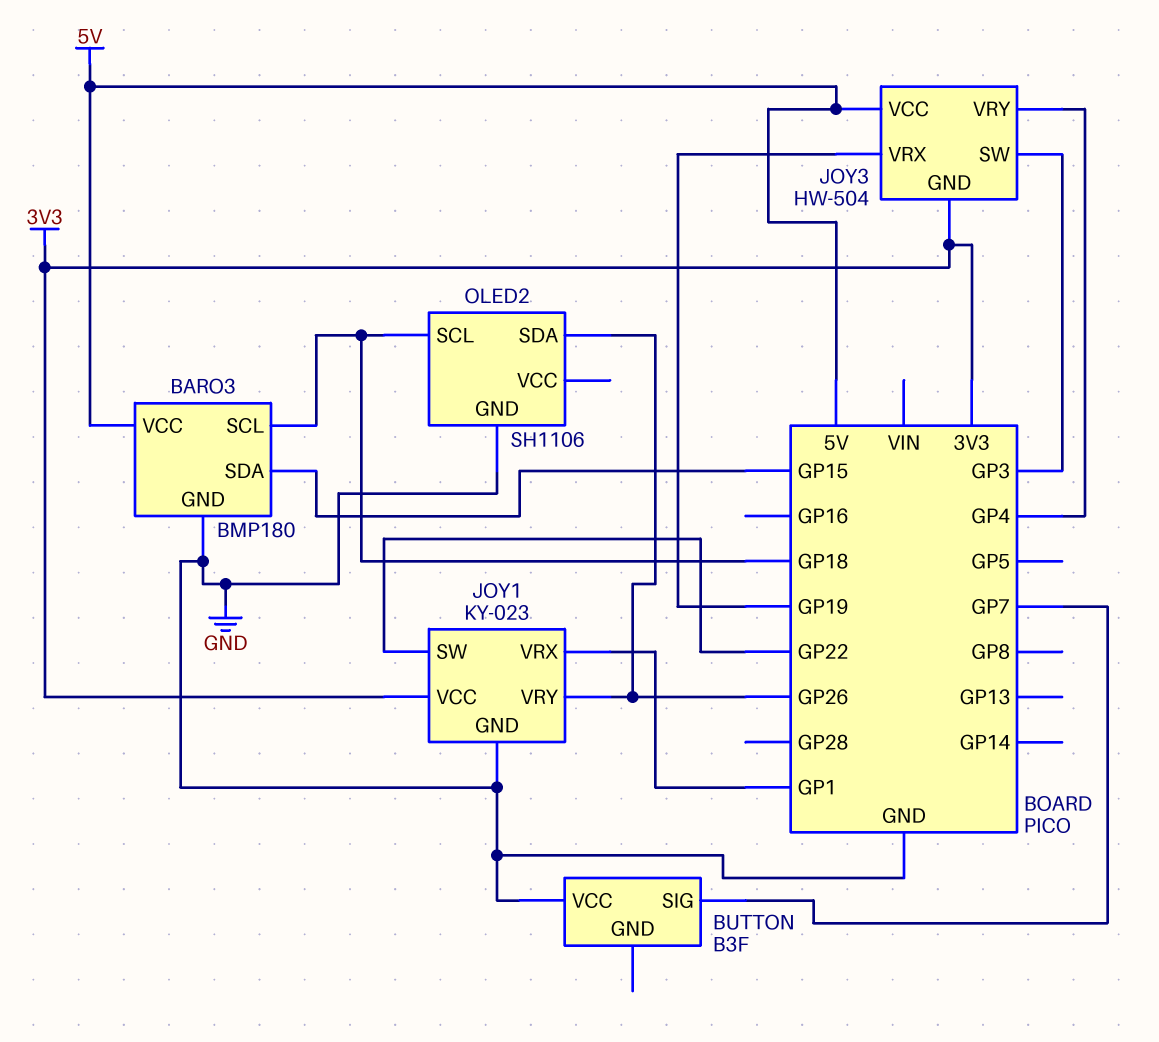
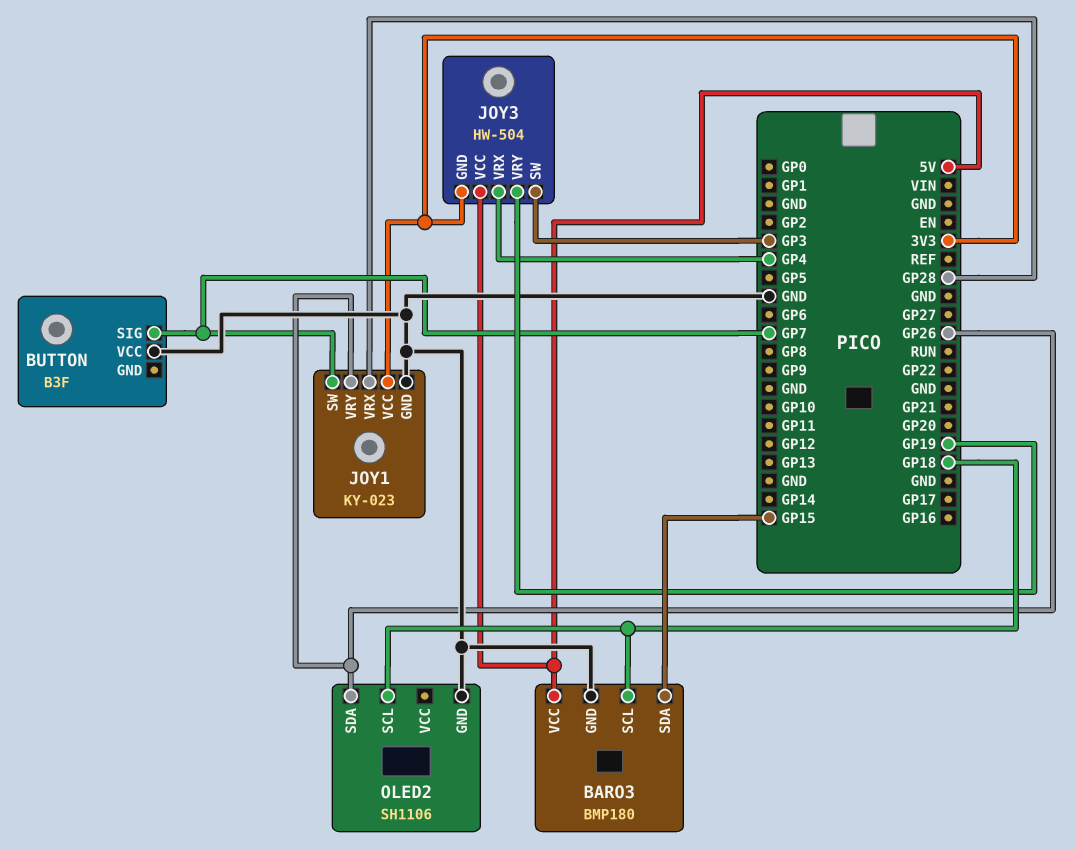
JOY1 pin SW: GP22 -> GP7
JOY1 pin VRX: GP1 -> GP28
JOY3 pin VRX: GP19 -> GP4
JOY3 pin VRY: GP4 -> GP19

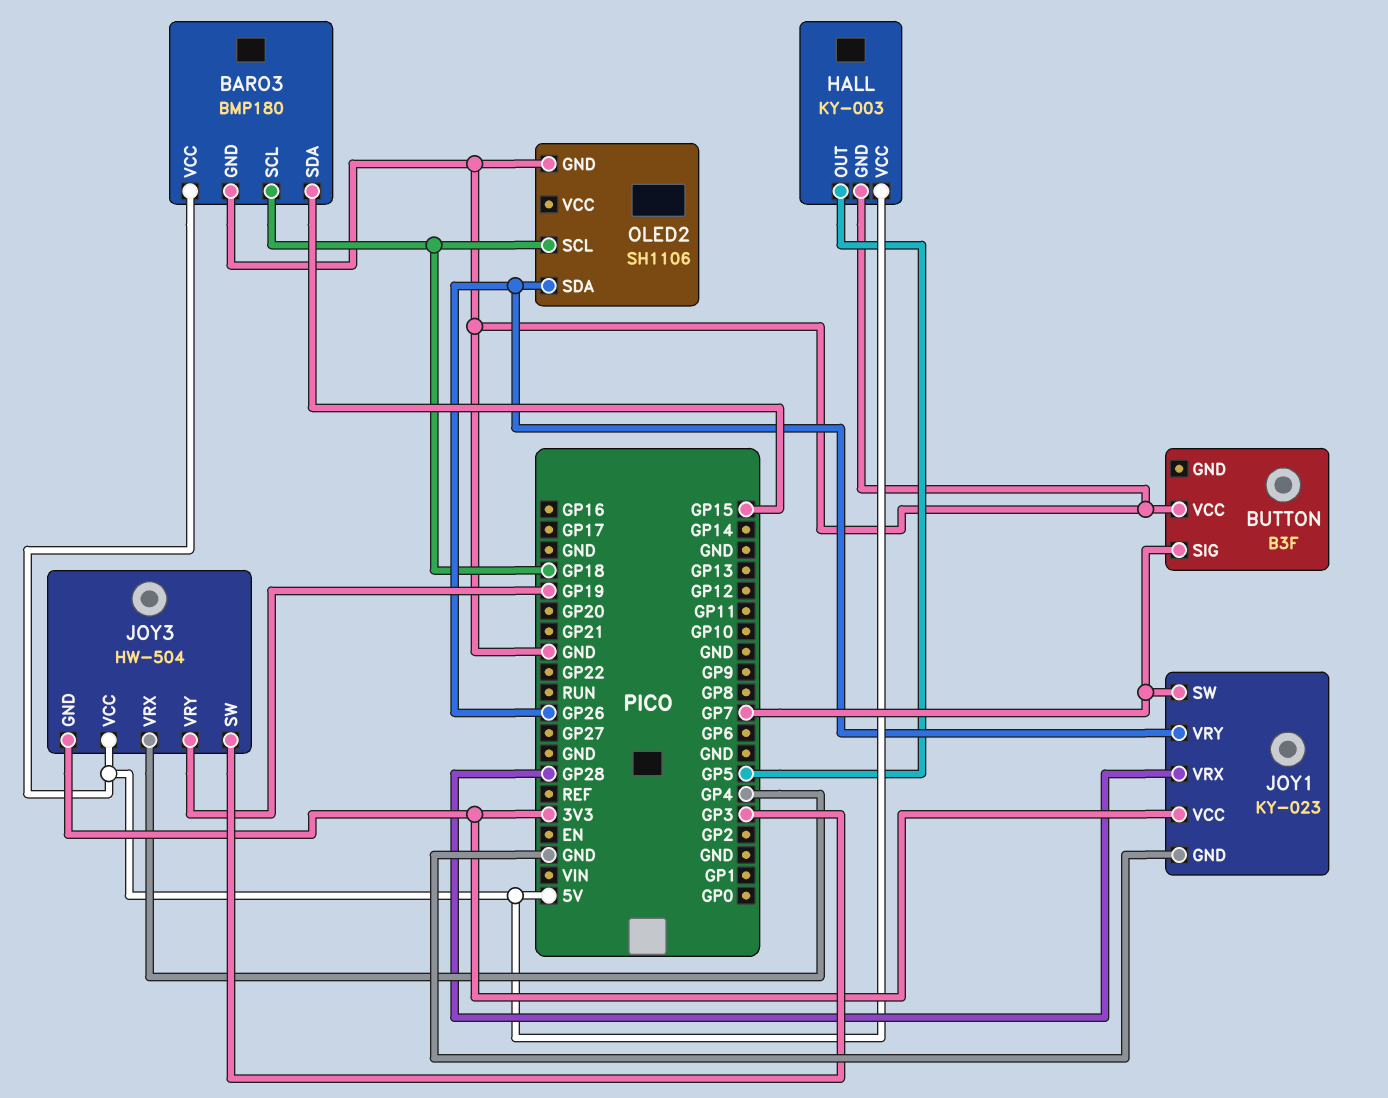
HALL: none -> KY-003
HALL pin GND: none -> GND
HALL pin OUT: none -> GP5
HALL pin VCC: none -> 5V

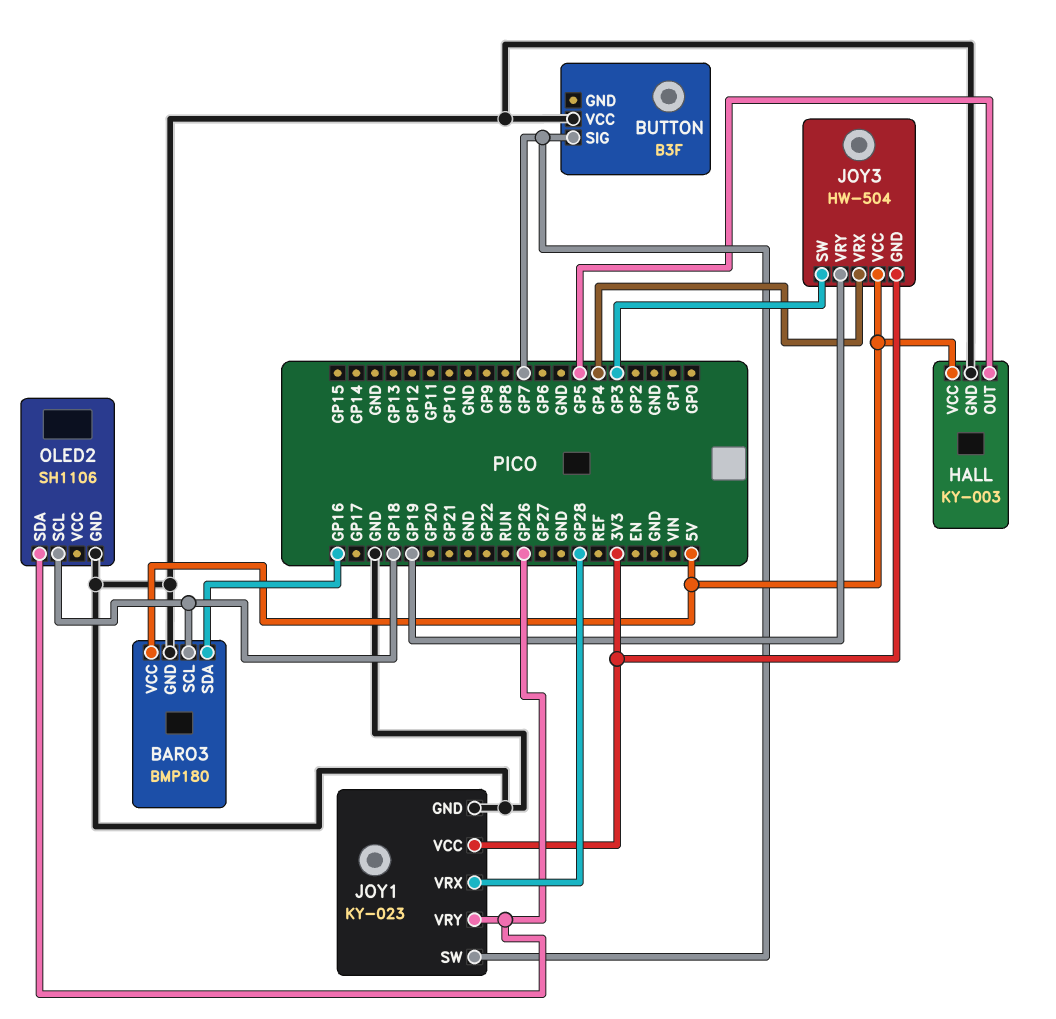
BARO3 pin SDA: GP15 -> GP16

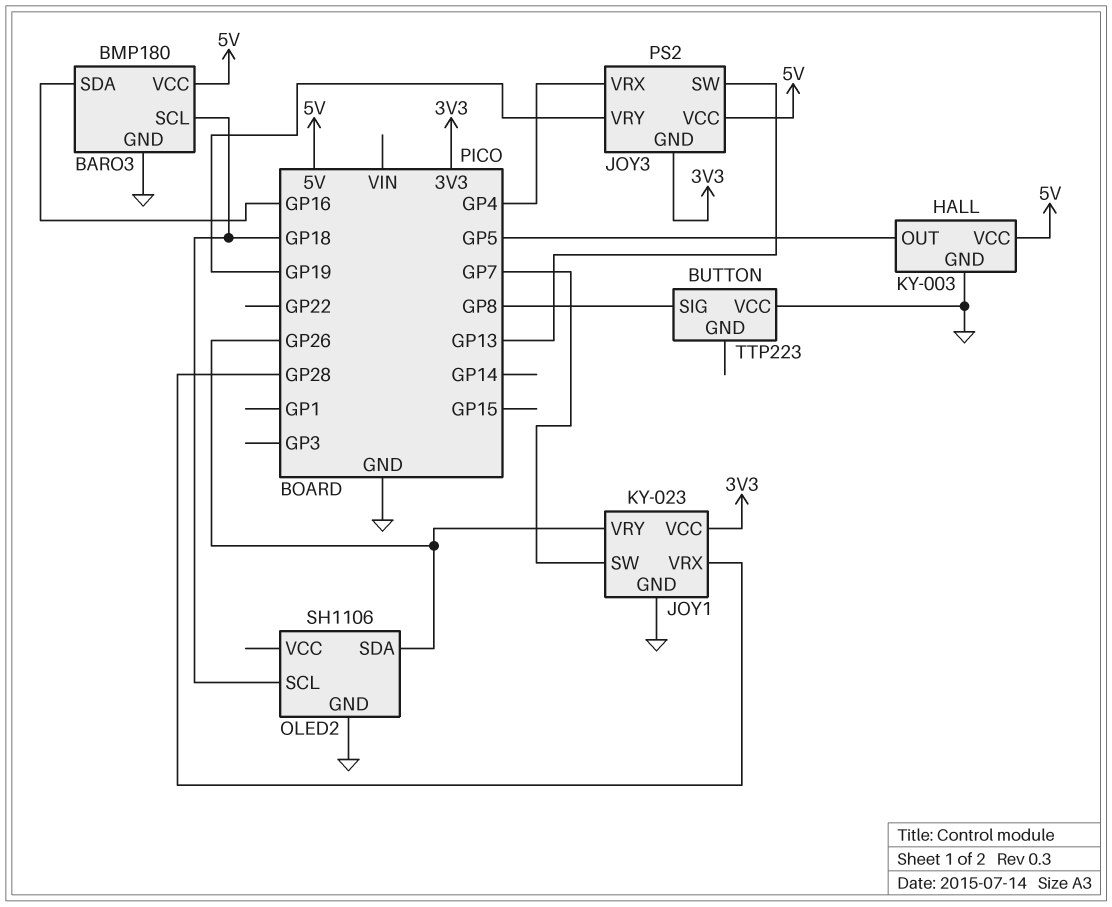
BUTTON: B3F -> TTP223
BUTTON pin SIG: GP7 -> GP8
JOY3: HW-504 -> PS2
JOY3 pin SW: GP3 -> GP13

